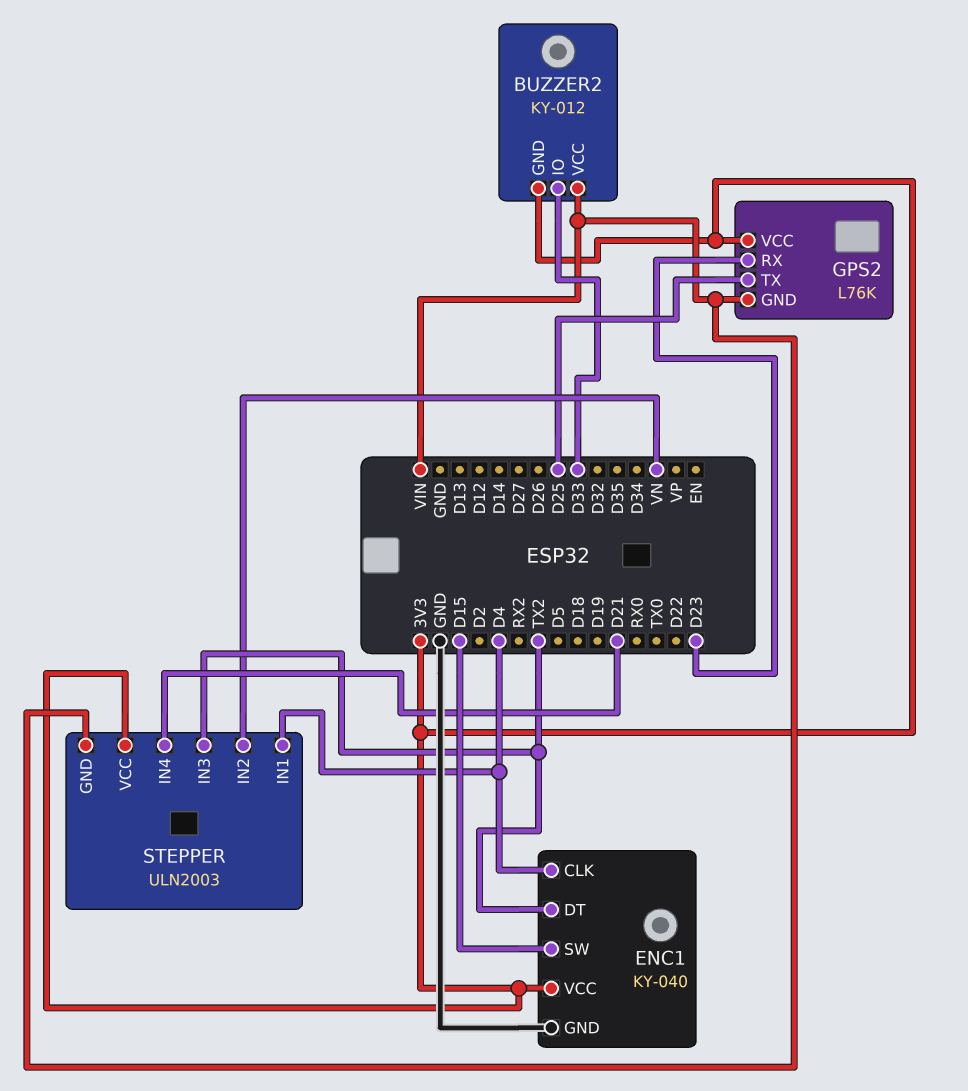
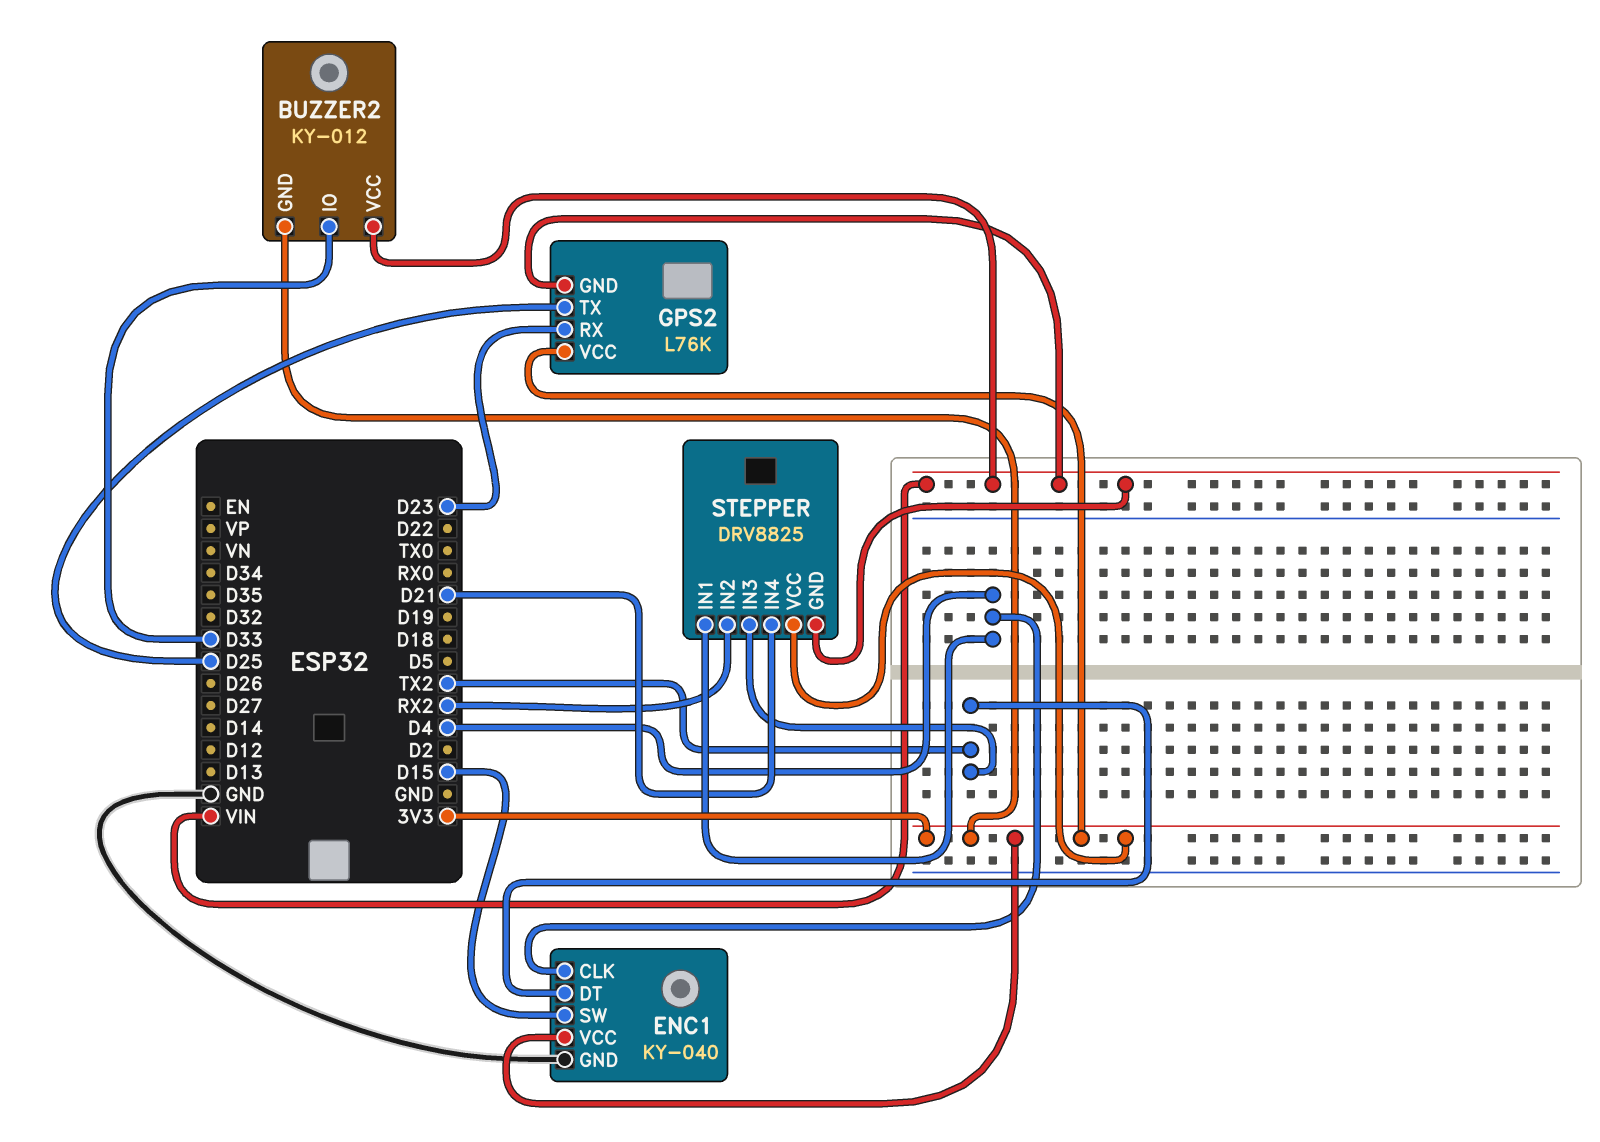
STEPPER: ULN2003 -> DRV8825
STEPPER pin IN2: VN -> RX2

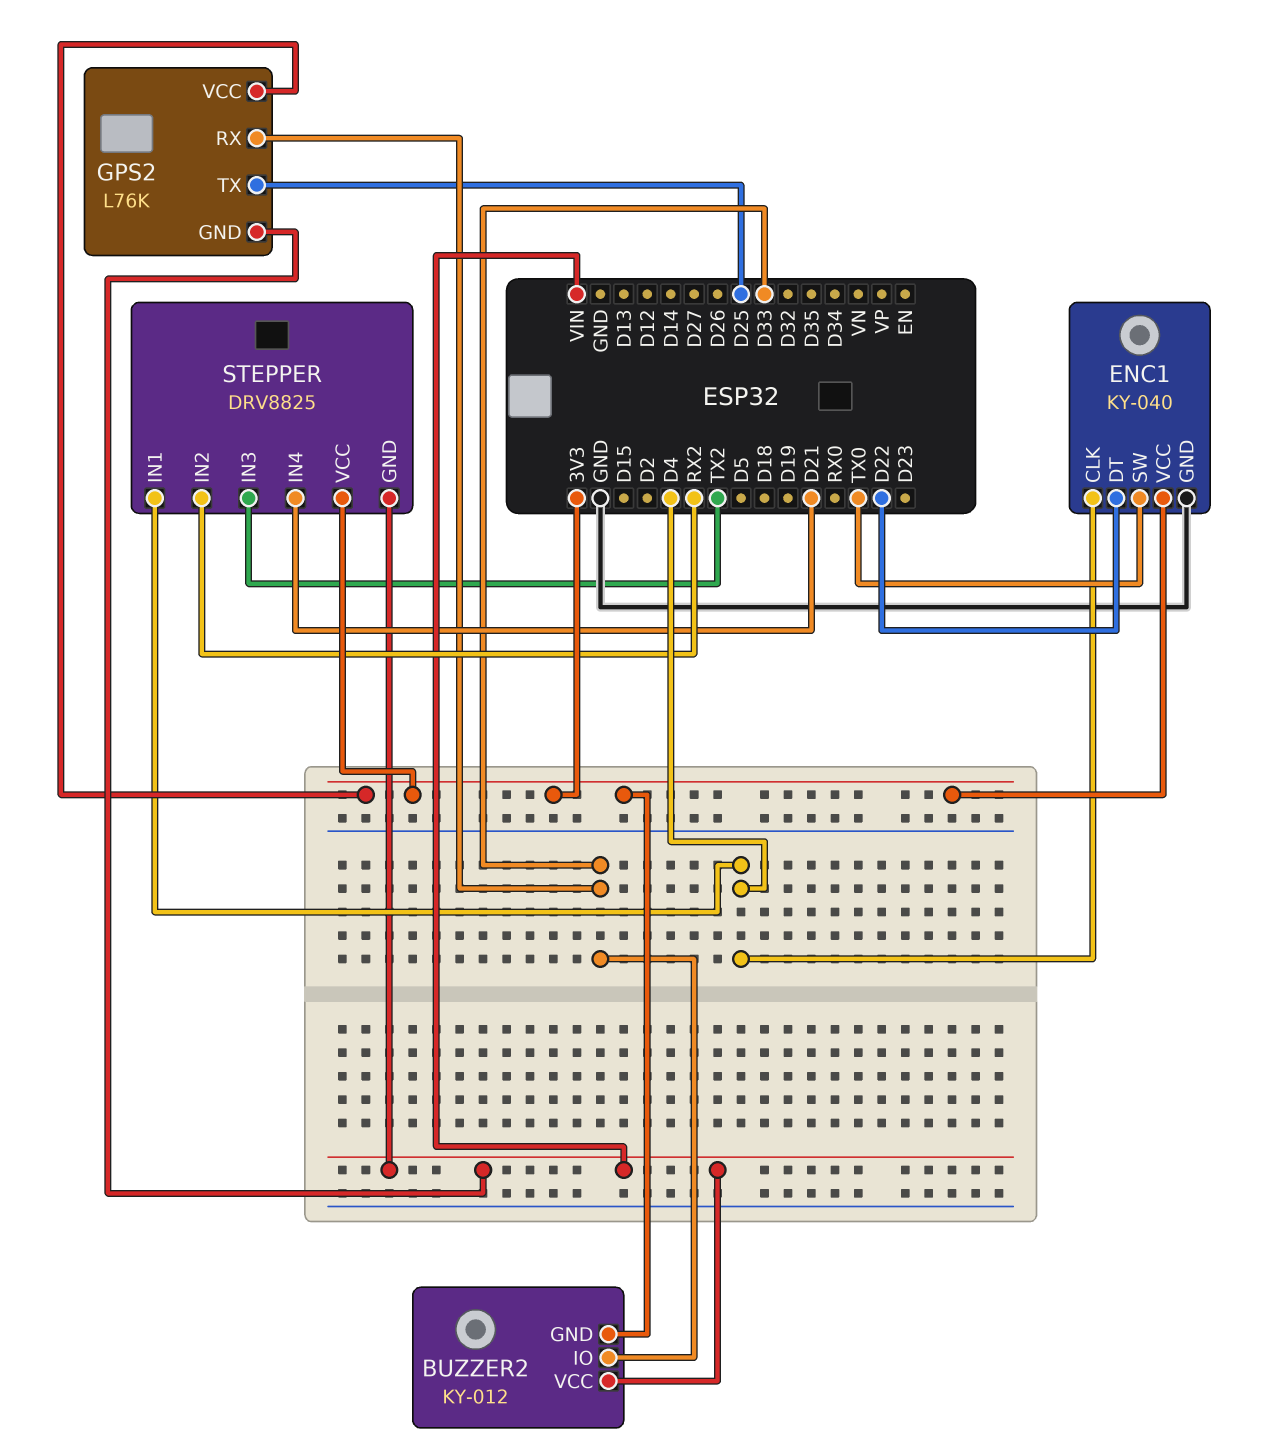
ENC1 pin DT: TX2 -> D22
ENC1 pin SW: D15 -> TX0
GPS2 pin RX: D23 -> D33

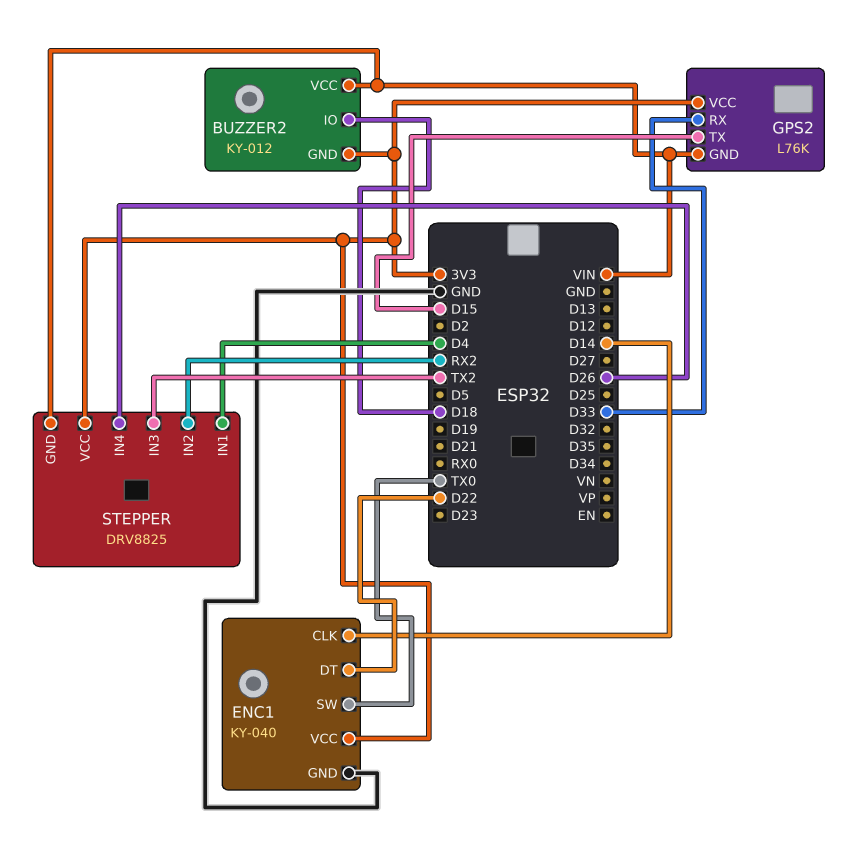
BUZZER2 pin IO: D33 -> D18
ENC1 pin CLK: D4 -> D14
GPS2 pin TX: D25 -> D15
STEPPER pin IN4: D21 -> D26

